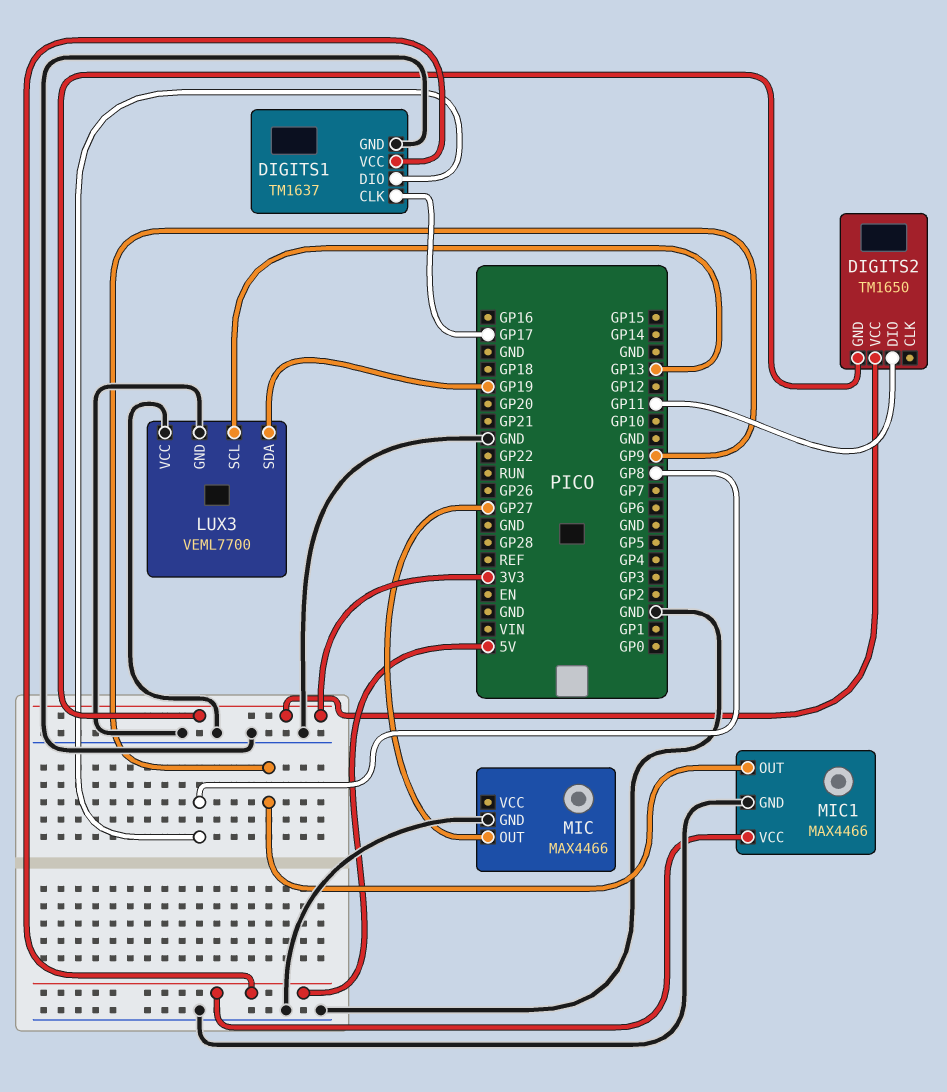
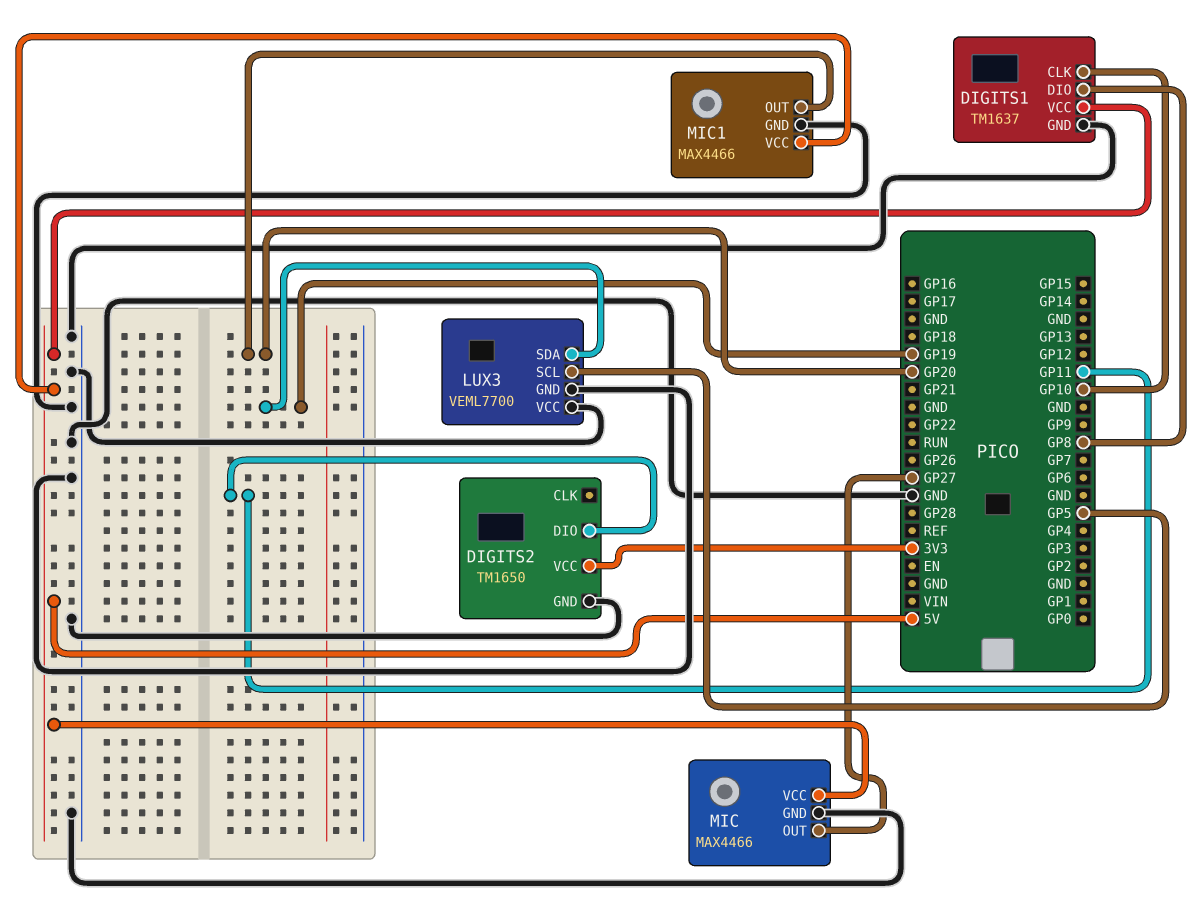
DIGITS1 pin CLK: GP17 -> GP10
DIGITS2 pin GND: 3V3 -> GND
LUX3 pin SCL: GP13 -> GP5
MIC pin VCC: none -> 5V
MIC1 pin OUT: GP9 -> GP20

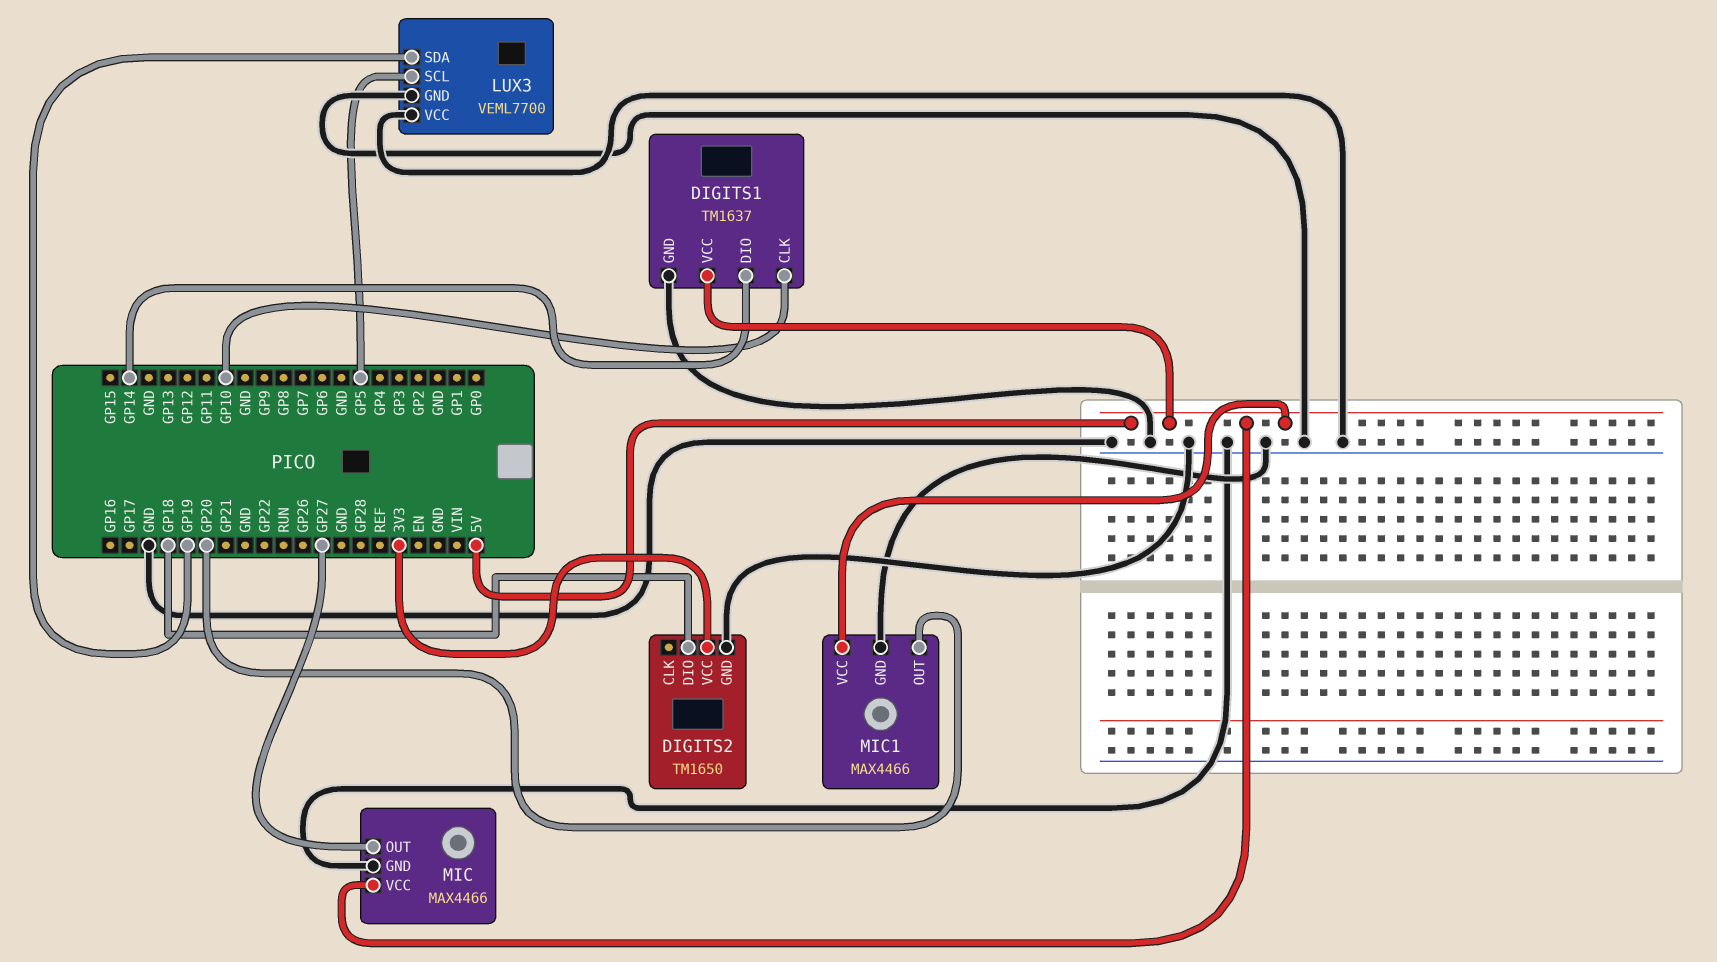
DIGITS1 pin DIO: GP8 -> GP14
DIGITS2 pin DIO: GP11 -> GP18

